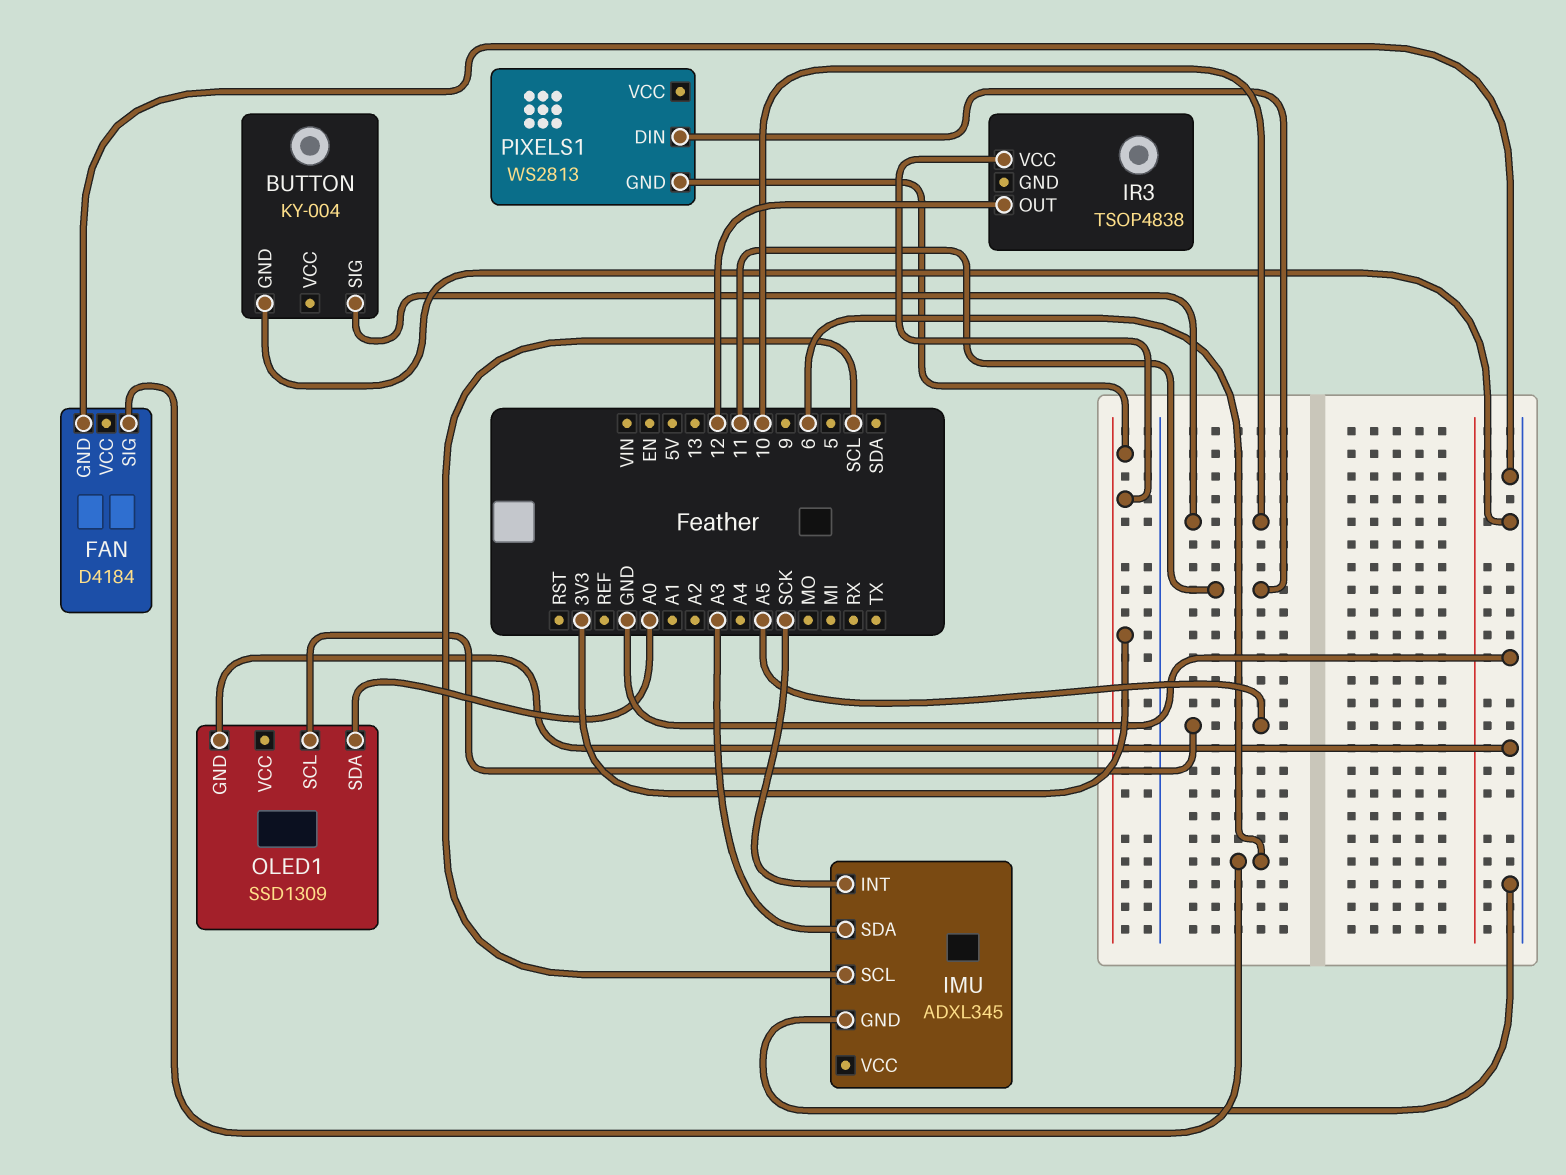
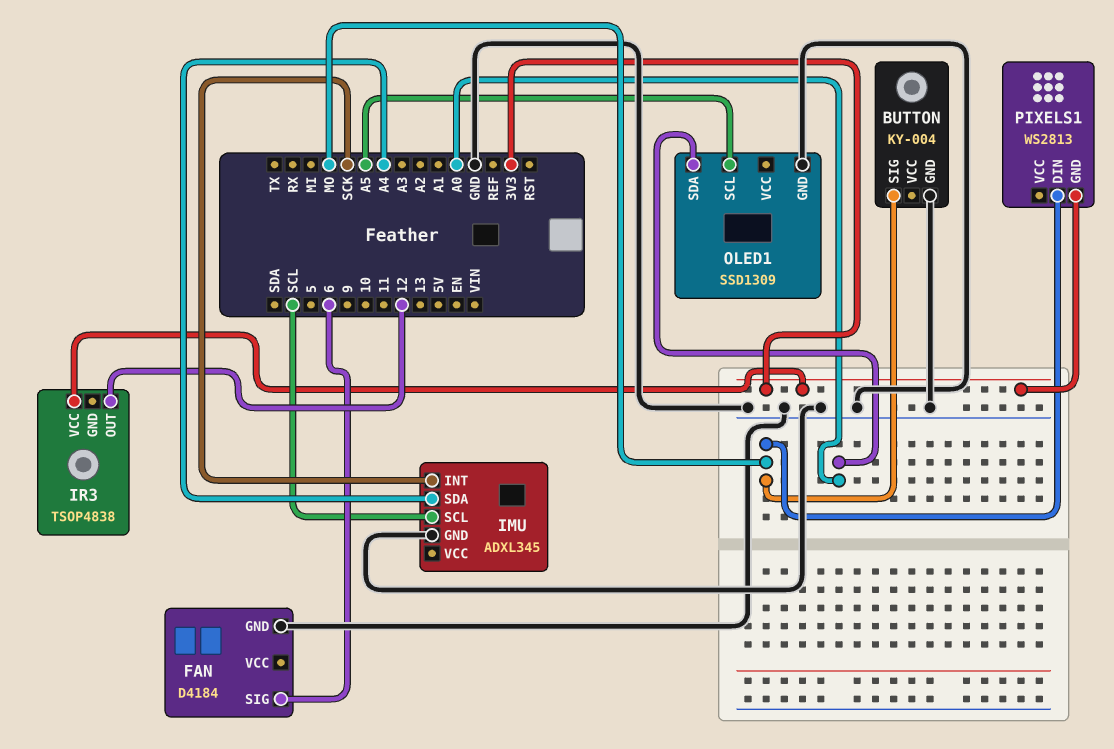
BUTTON pin SIG: 10 -> MO
IMU pin SDA: A3 -> A4
PIXELS1 pin DIN: 11 -> MO

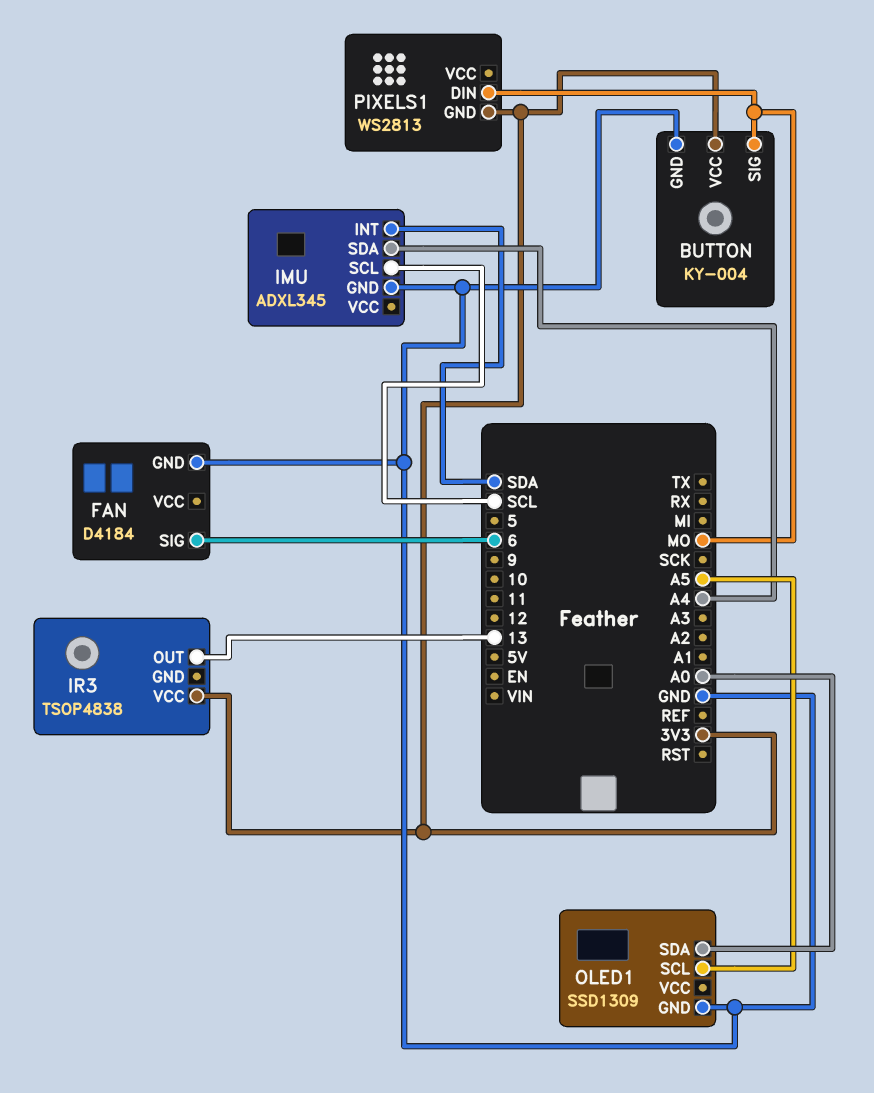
BUTTON pin VCC: none -> 3V3
IMU pin INT: SCK -> SDA
IR3 pin OUT: 12 -> 13

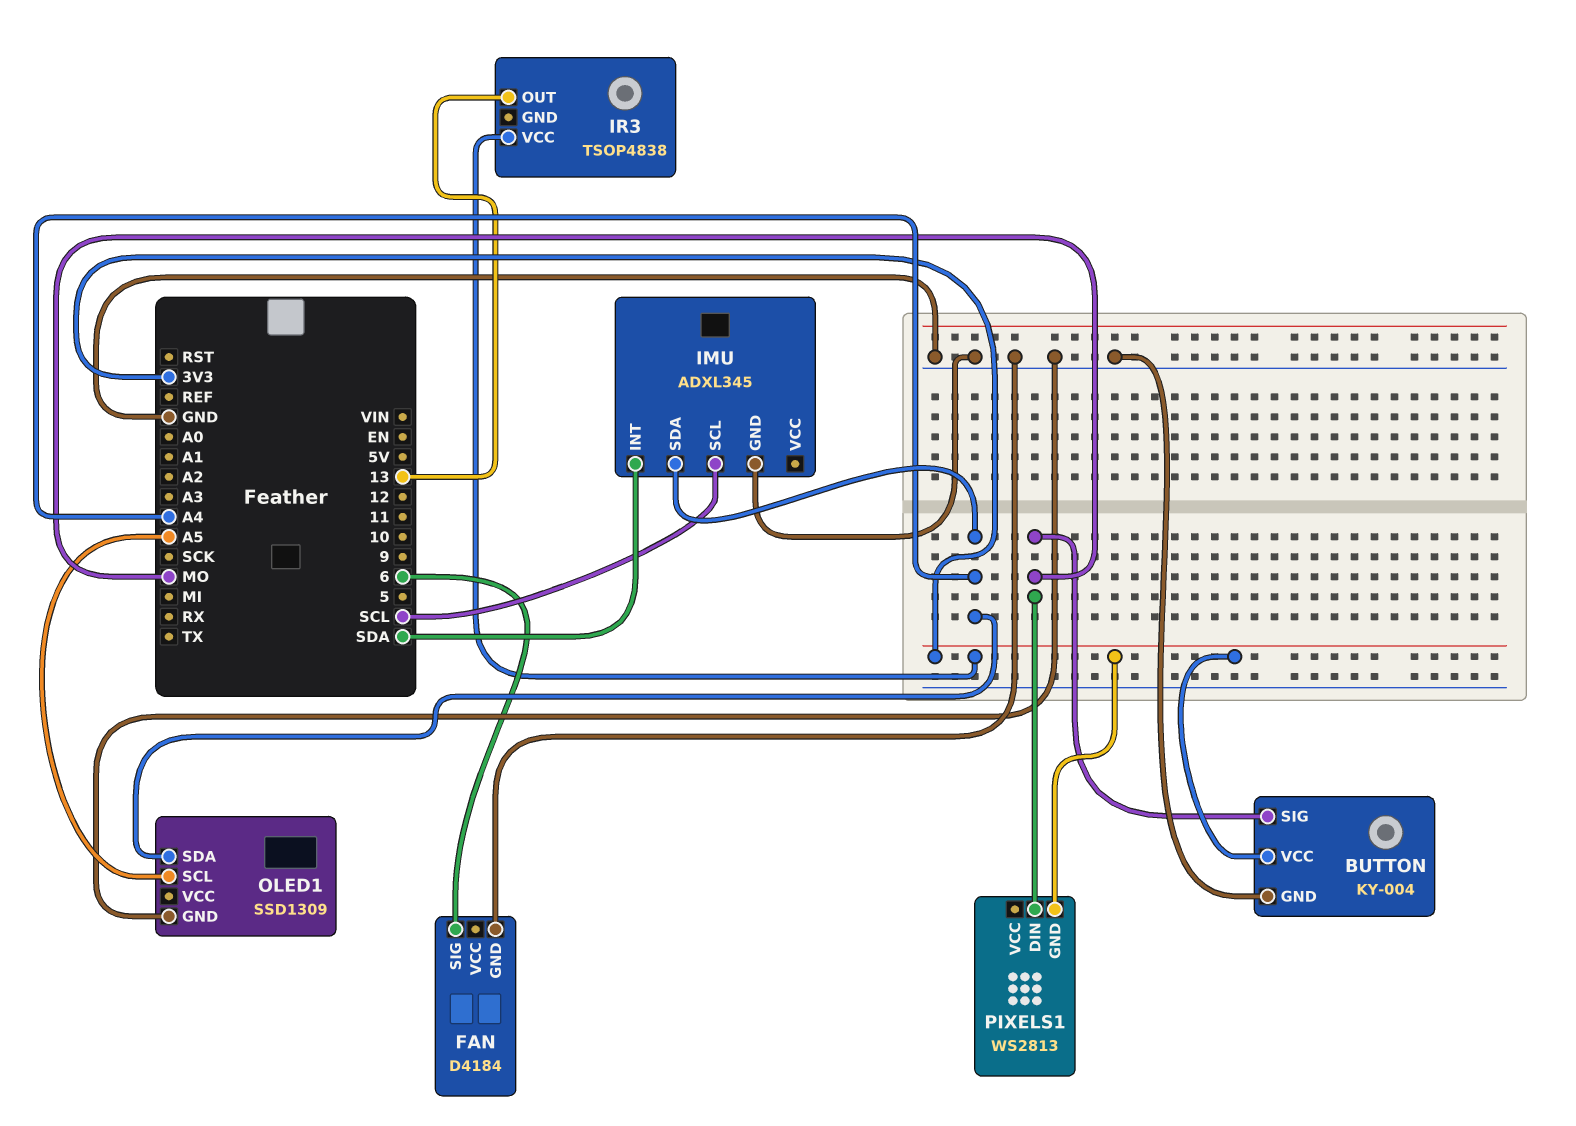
OLED1 pin SDA: A0 -> A4

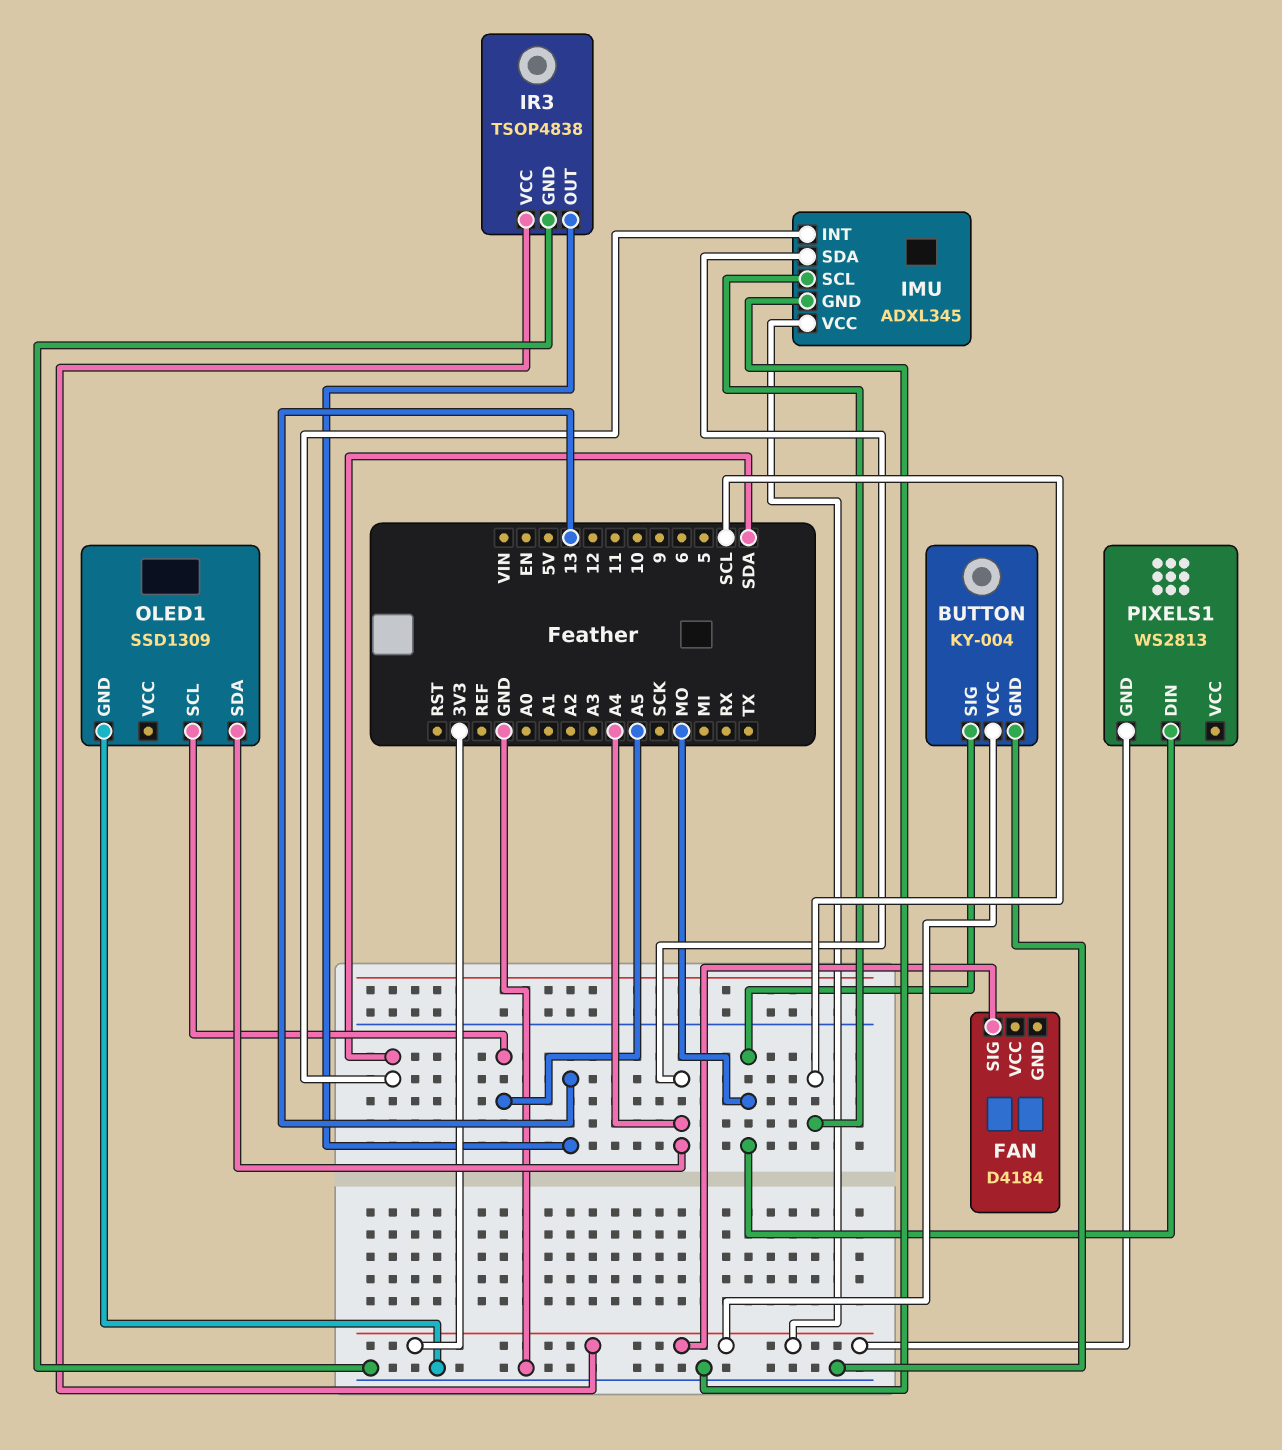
FAN pin GND: GND -> none
FAN pin SIG: 6 -> 3V3
IMU pin VCC: none -> 3V3
IR3 pin GND: none -> GND

